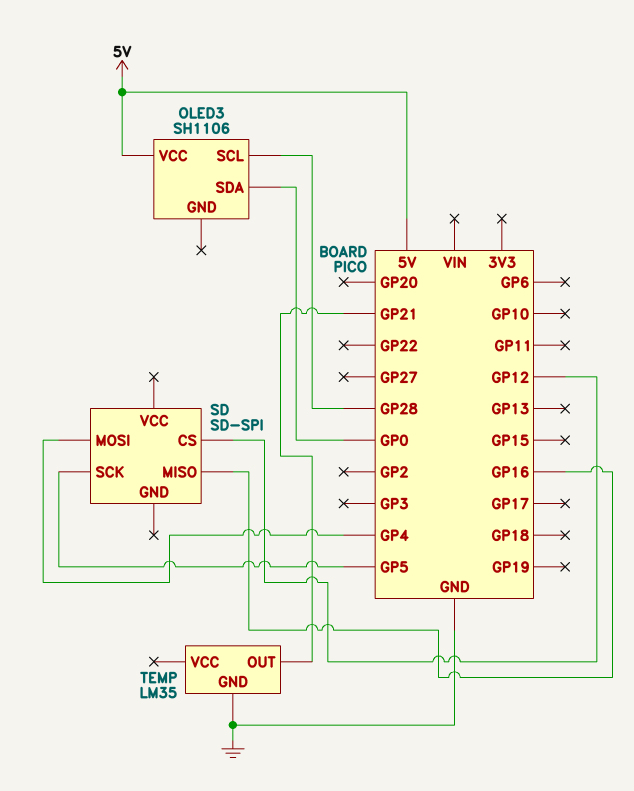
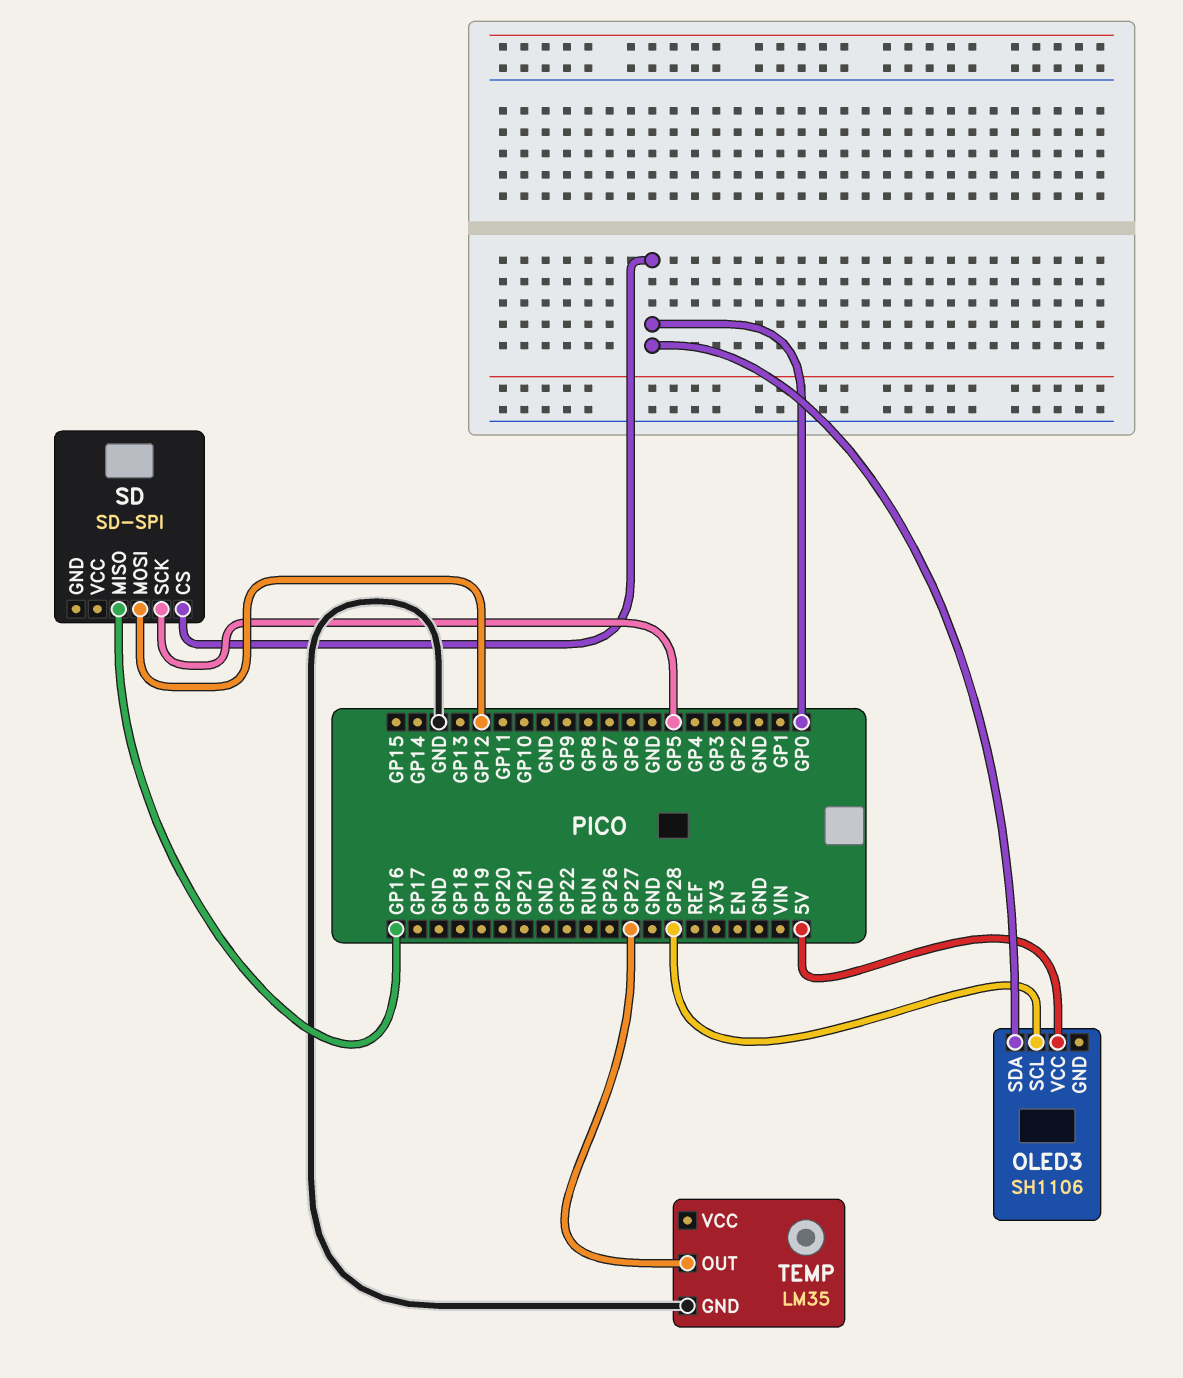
SD pin CS: GP12 -> GP0
SD pin MOSI: GP4 -> GP12
TEMP pin OUT: GP21 -> GP27

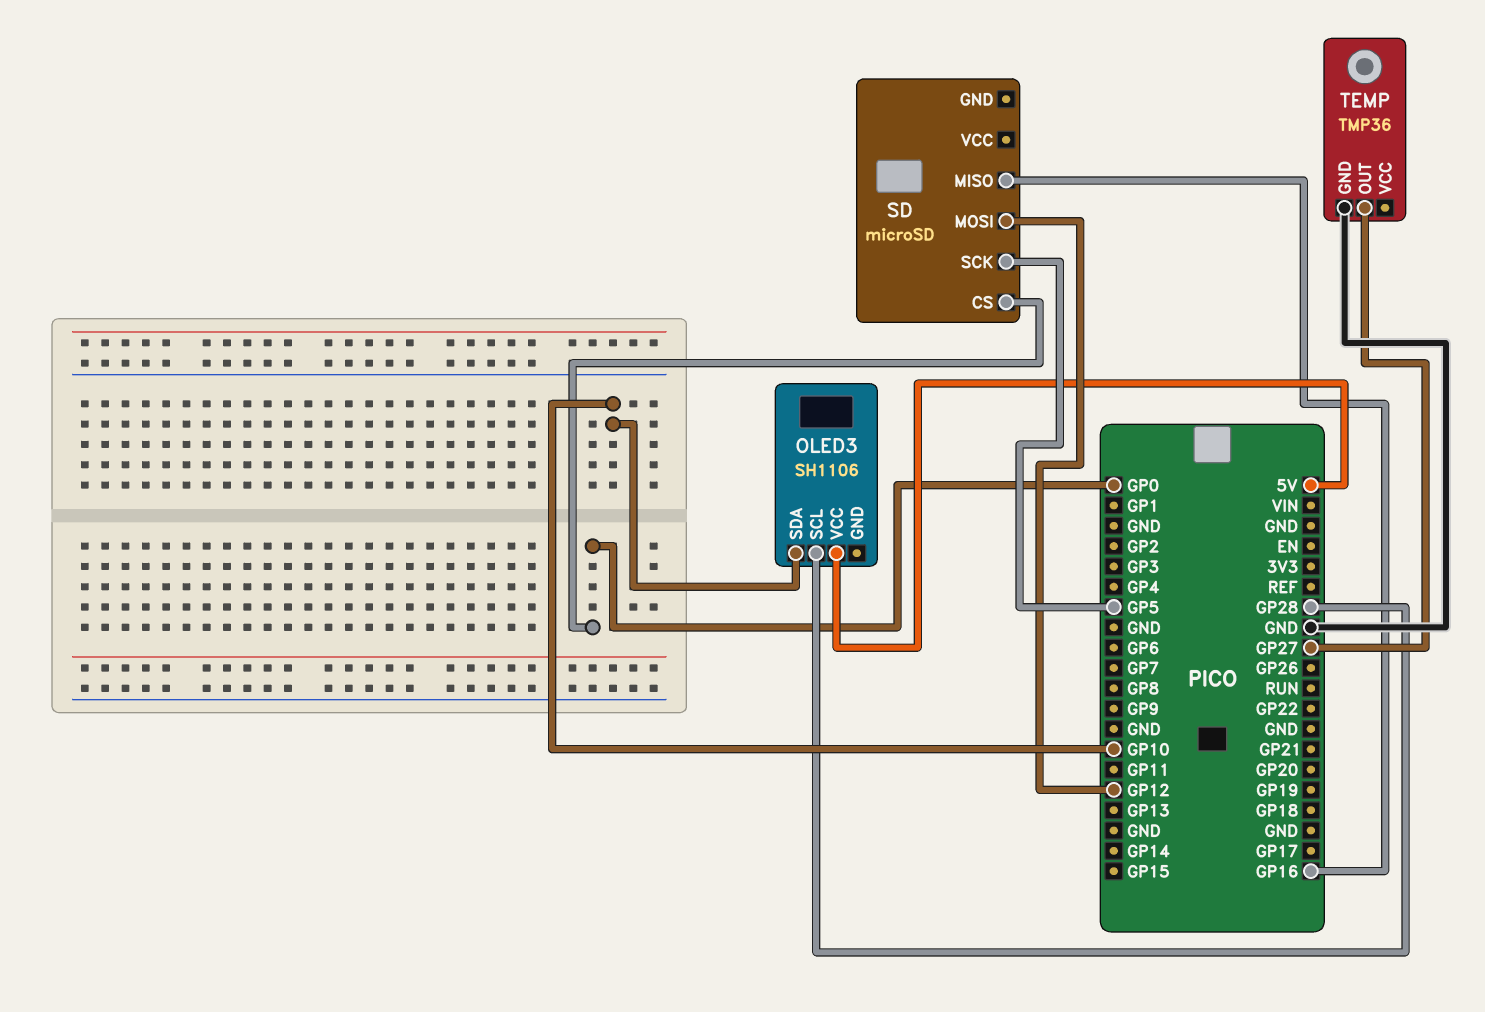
OLED3 pin SDA: GP0 -> GP10
SD: SD-SPI -> microSD
TEMP: LM35 -> TMP36

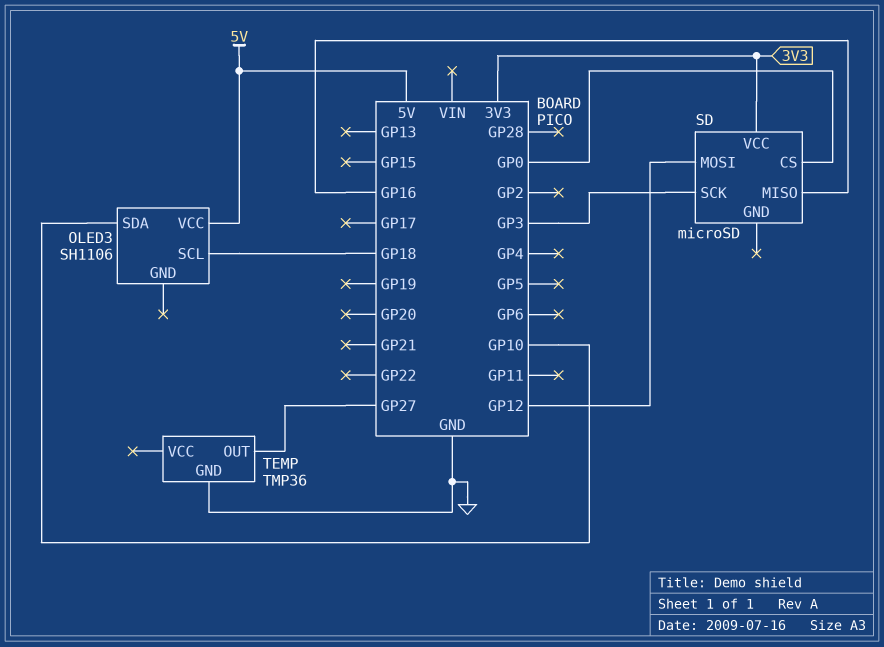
OLED3 pin SCL: GP28 -> GP18
SD pin SCK: GP5 -> GP3
SD pin VCC: none -> 3V3

